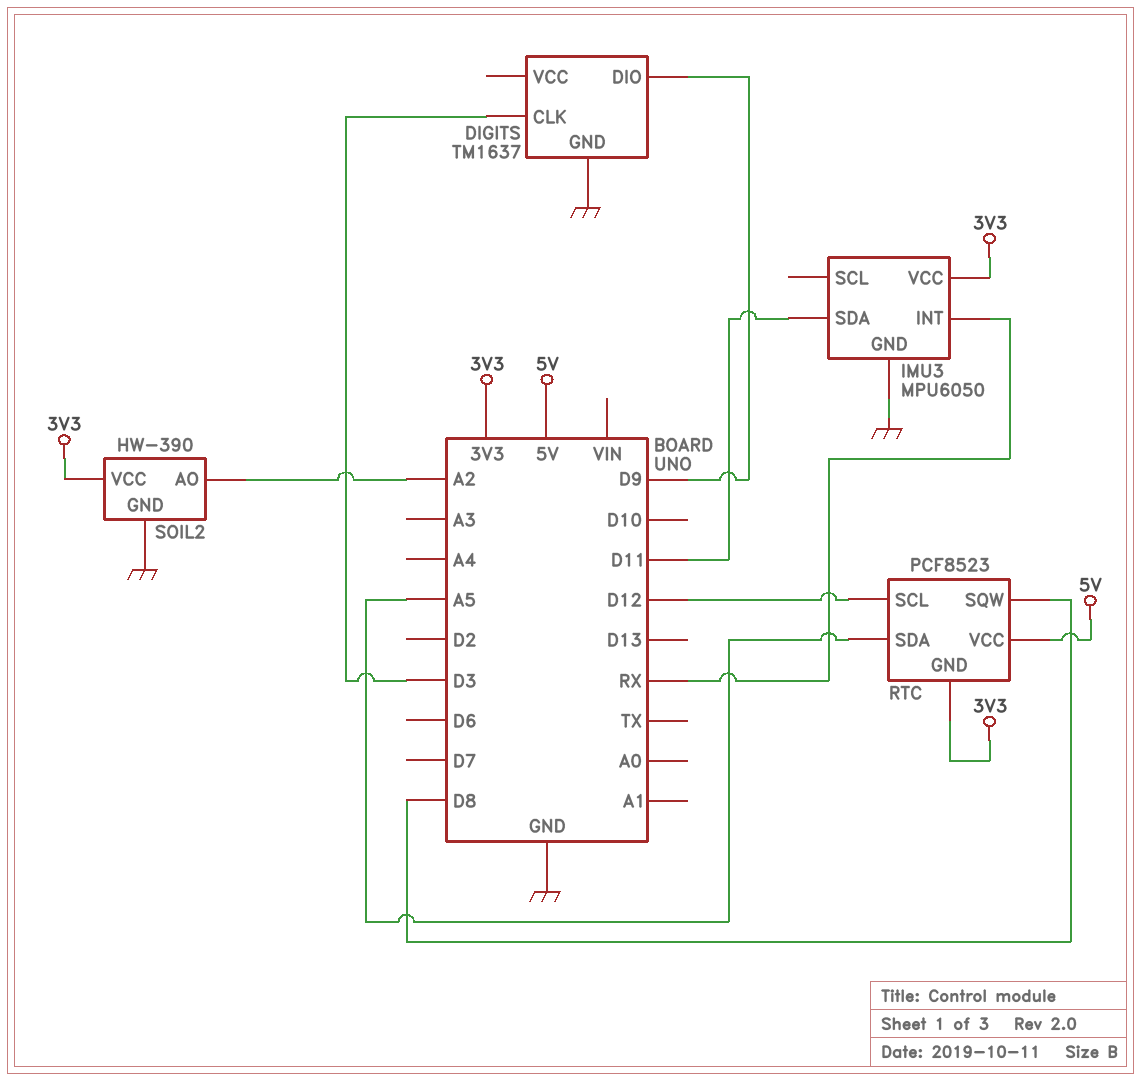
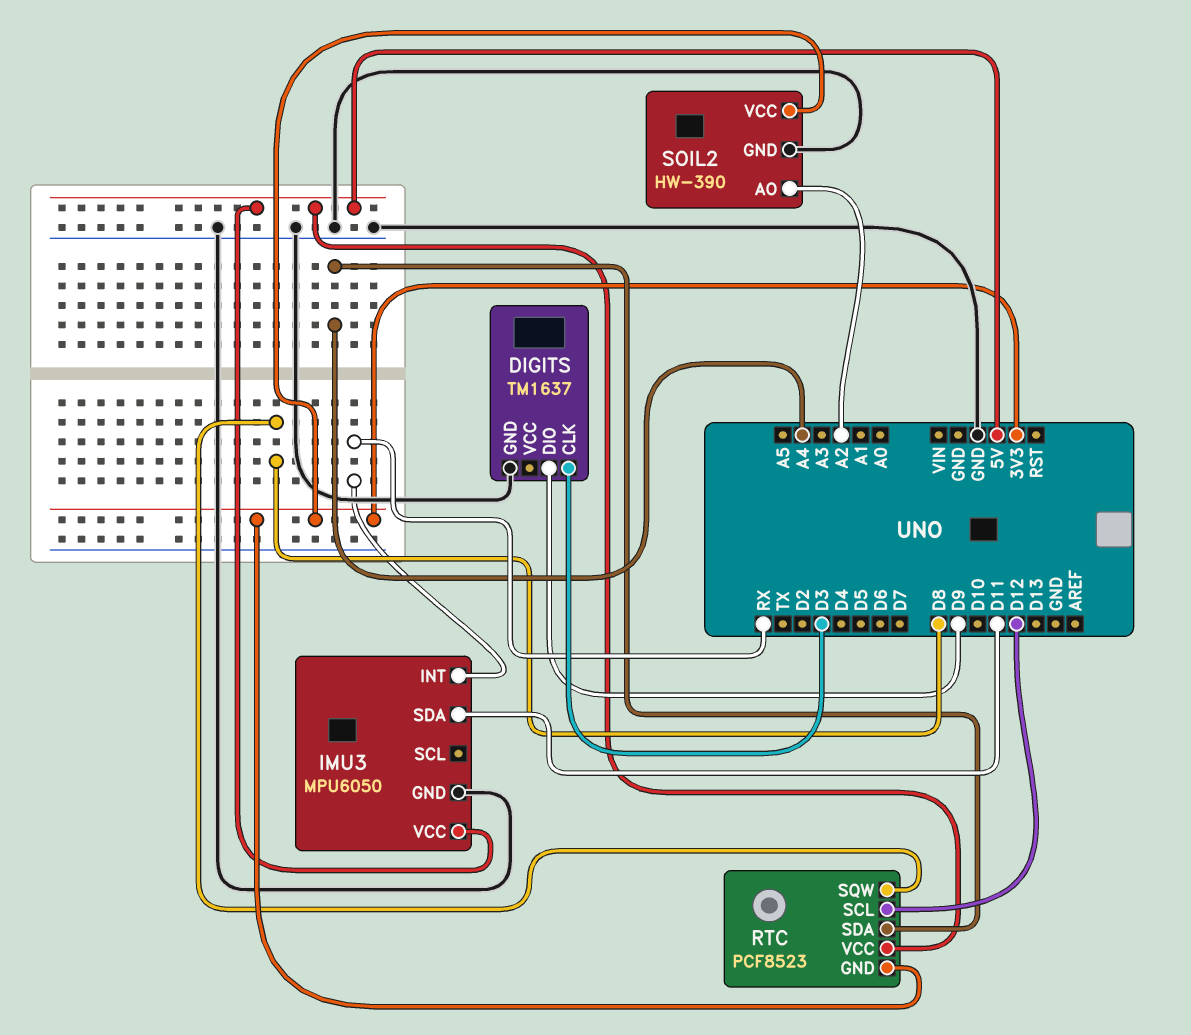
IMU3 pin VCC: 3V3 -> 5V
RTC pin SDA: A5 -> A4

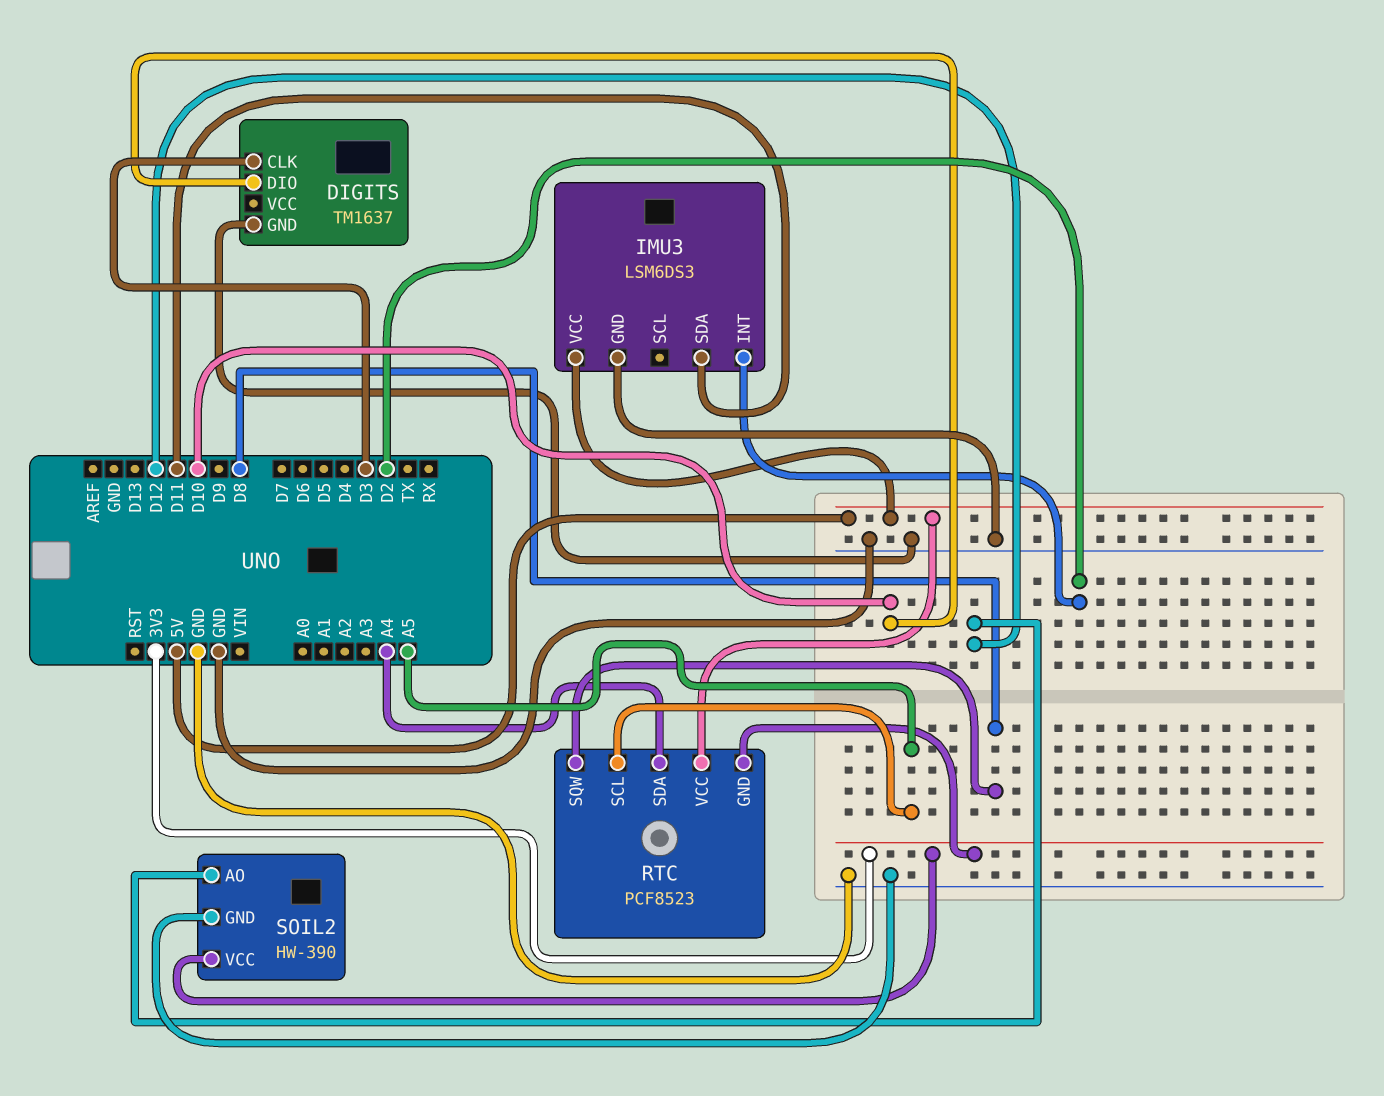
DIGITS pin DIO: D9 -> D10
IMU3: MPU6050 -> LSM6DS3
IMU3 pin INT: RX -> D2
RTC pin SCL: D12 -> A5
SOIL2 pin AO: A2 -> D12

